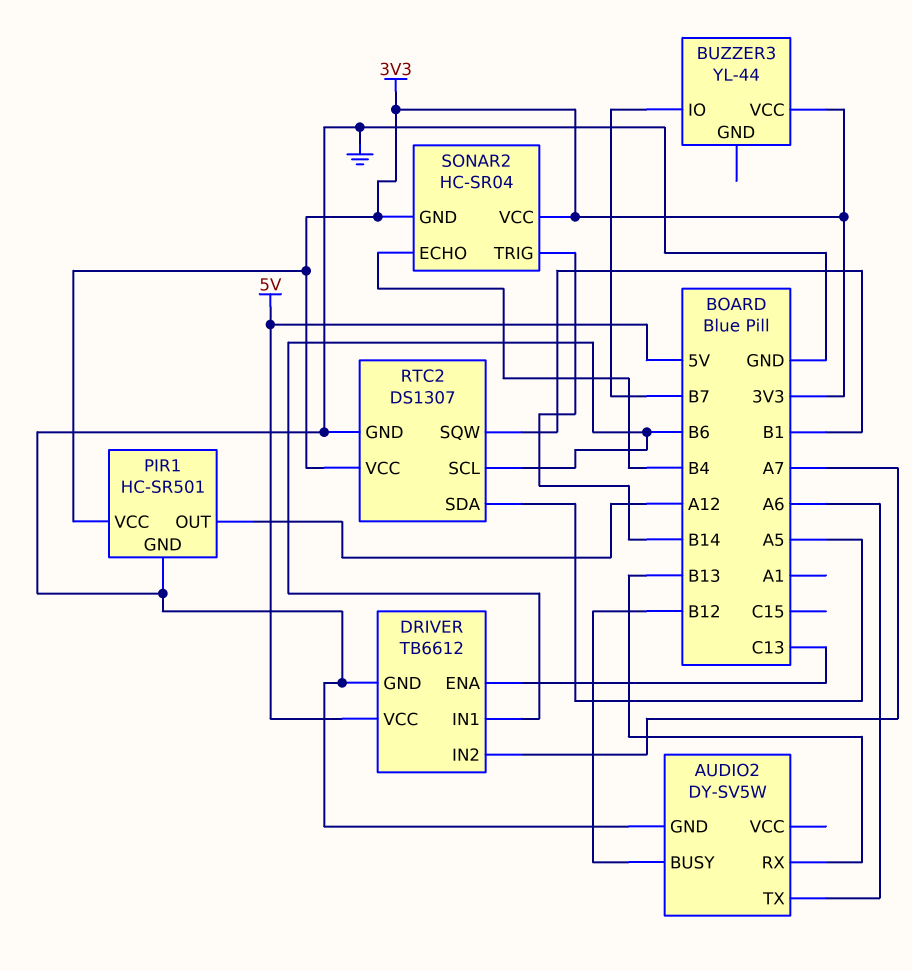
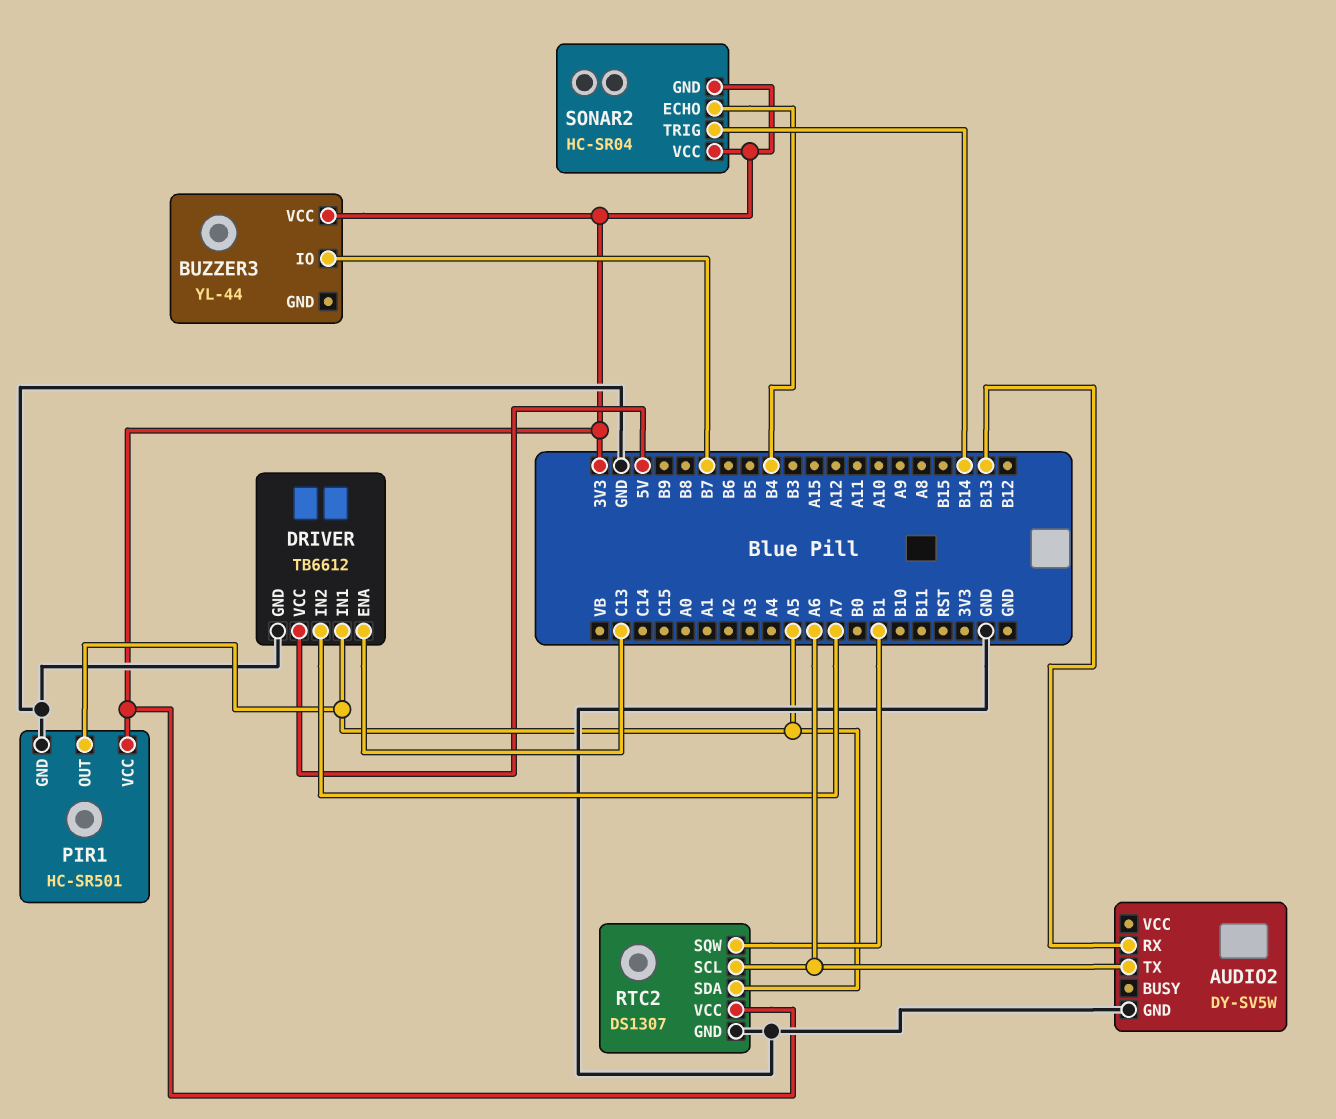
AUDIO2 pin BUSY: B12 -> none
DRIVER pin IN1: B6 -> A5
PIR1 pin OUT: A12 -> A5
RTC2 pin SCL: B6 -> A6

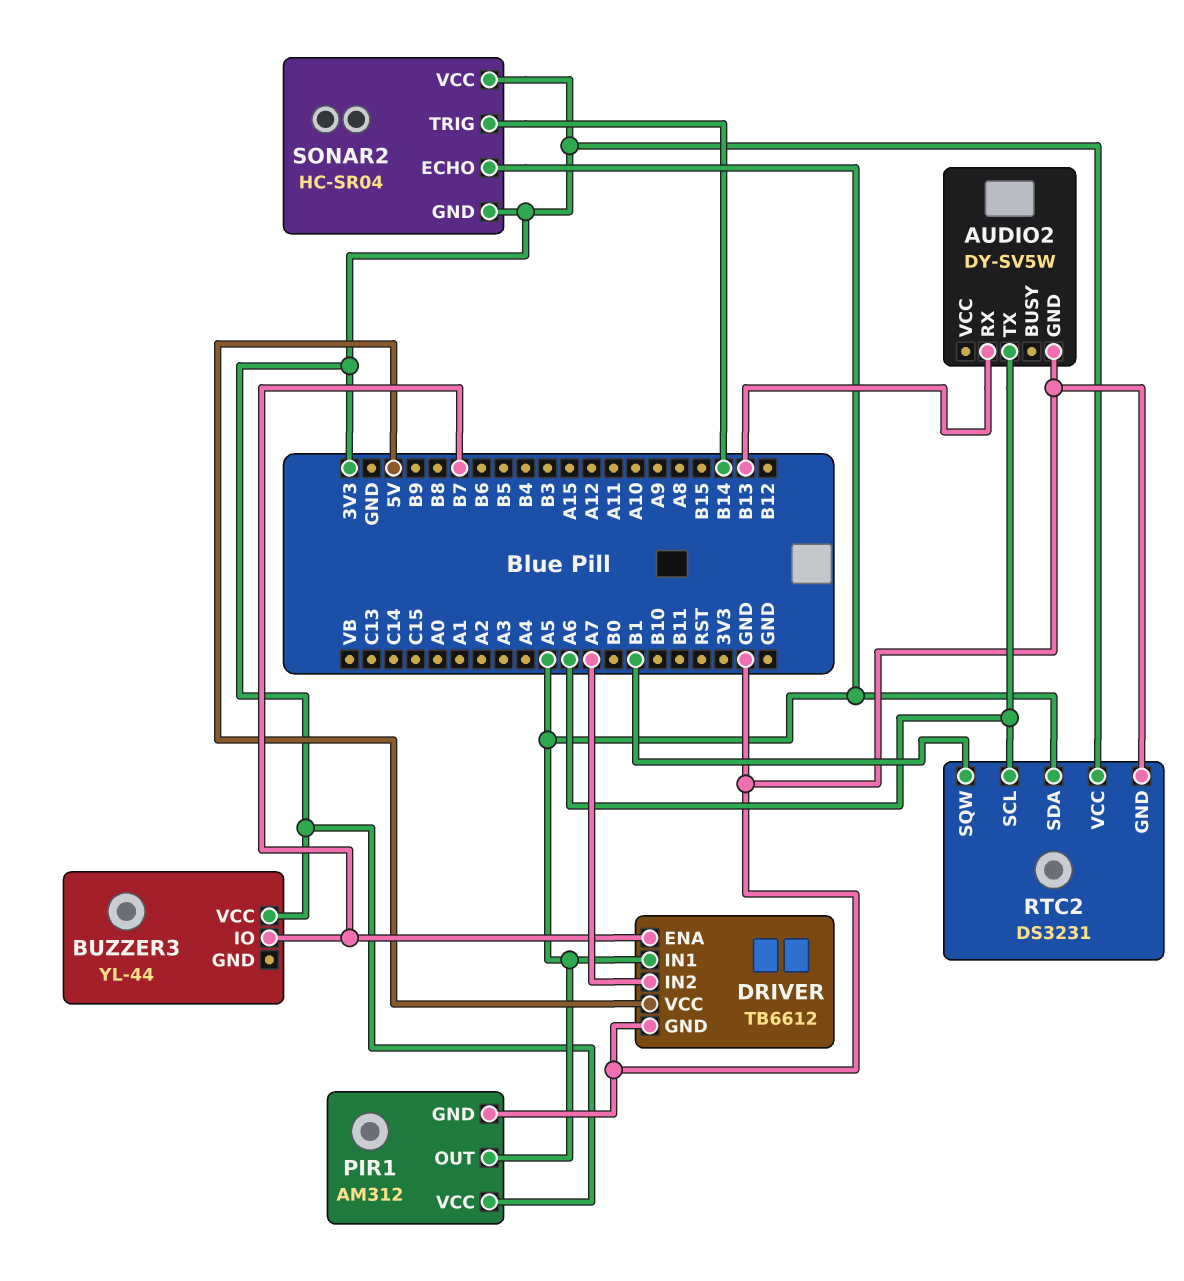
DRIVER pin ENA: C13 -> B7
PIR1: HC-SR501 -> AM312
RTC2: DS1307 -> DS3231
SONAR2 pin ECHO: B4 -> A5

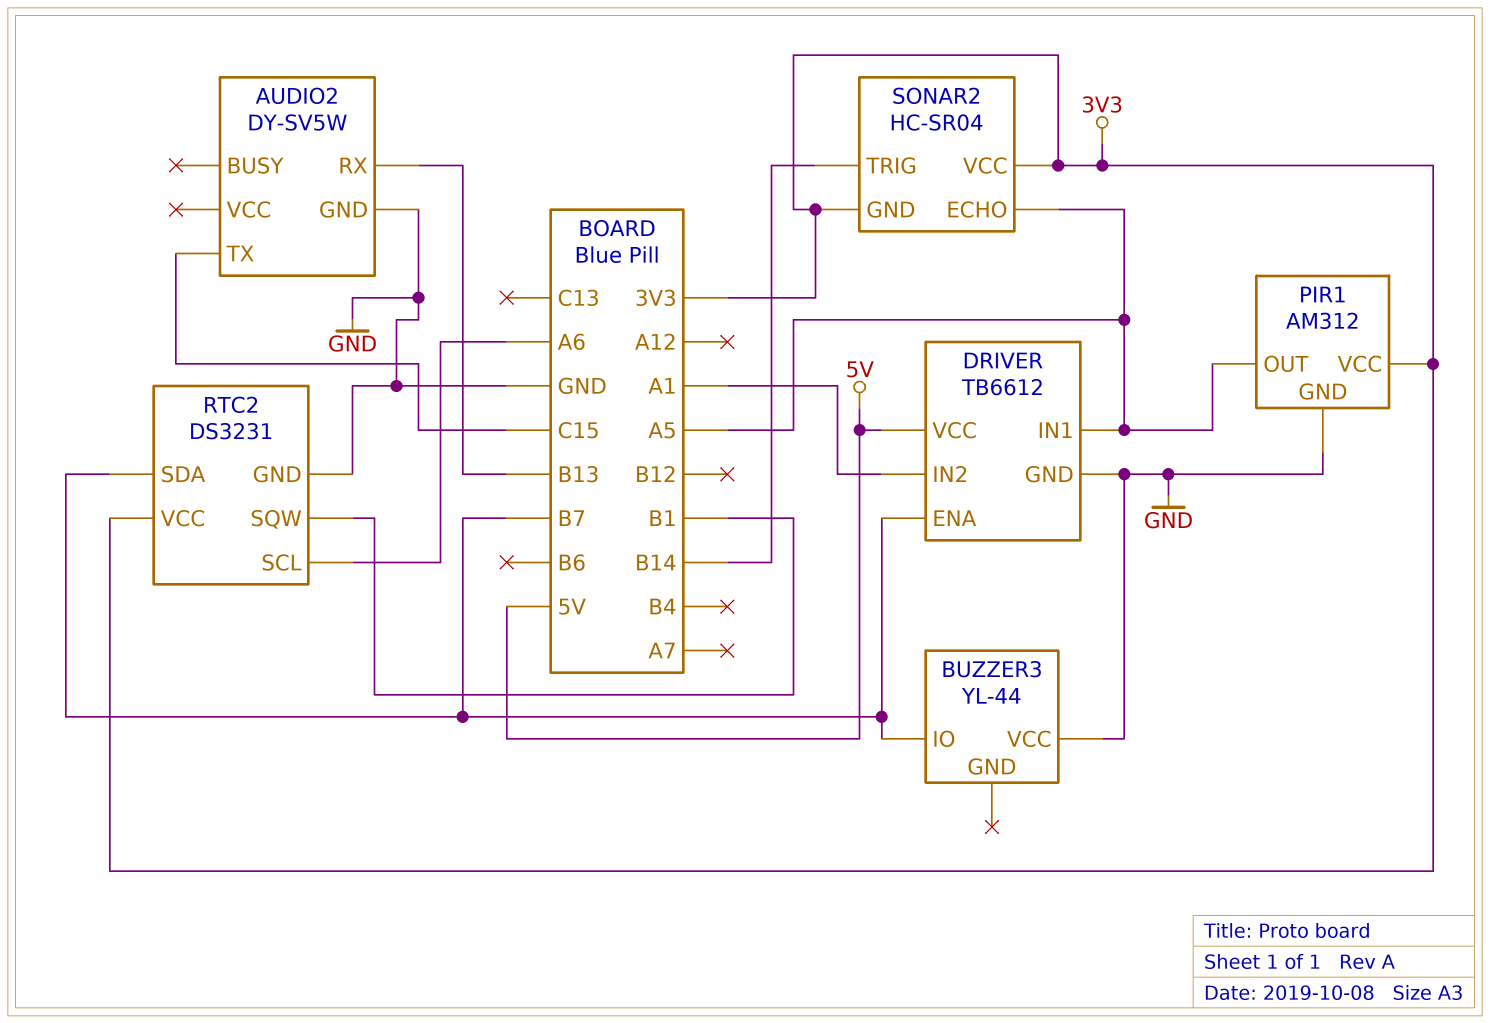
AUDIO2 pin TX: A6 -> C15
BUZZER3 pin VCC: 3V3 -> GND
DRIVER pin IN2: A7 -> A1
RTC2 pin SDA: A5 -> B7

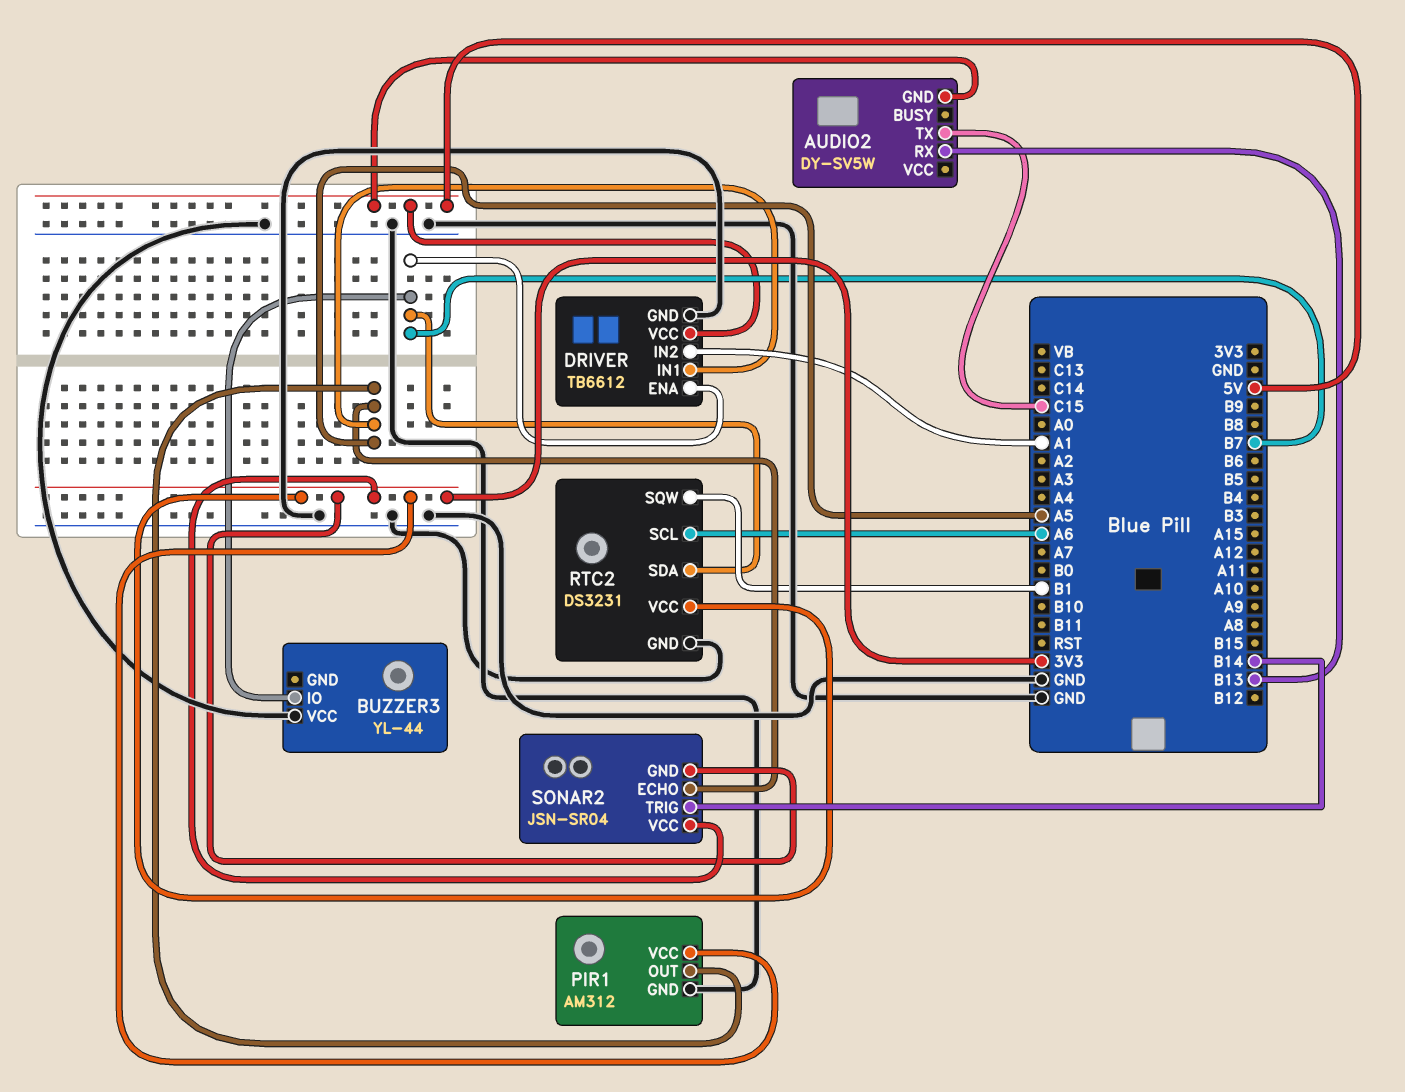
AUDIO2 pin GND: GND -> 5V
SONAR2: HC-SR04 -> JSN-SR04

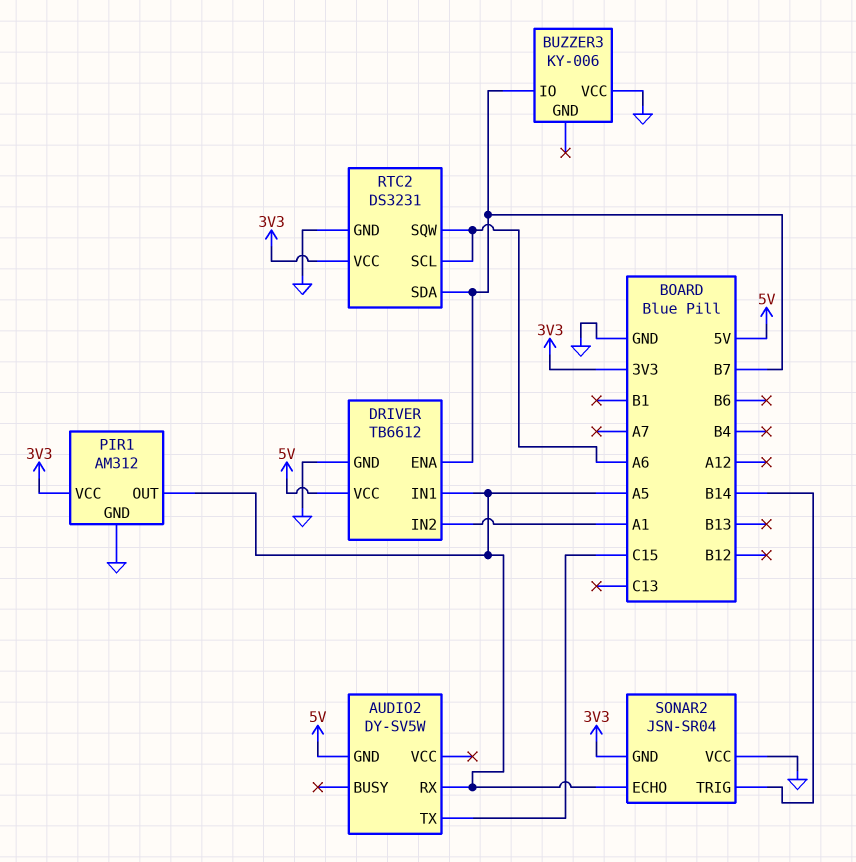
AUDIO2 pin RX: B13 -> A5
BUZZER3: YL-44 -> KY-006
RTC2 pin SQW: B1 -> A6
SONAR2 pin VCC: 3V3 -> GND

